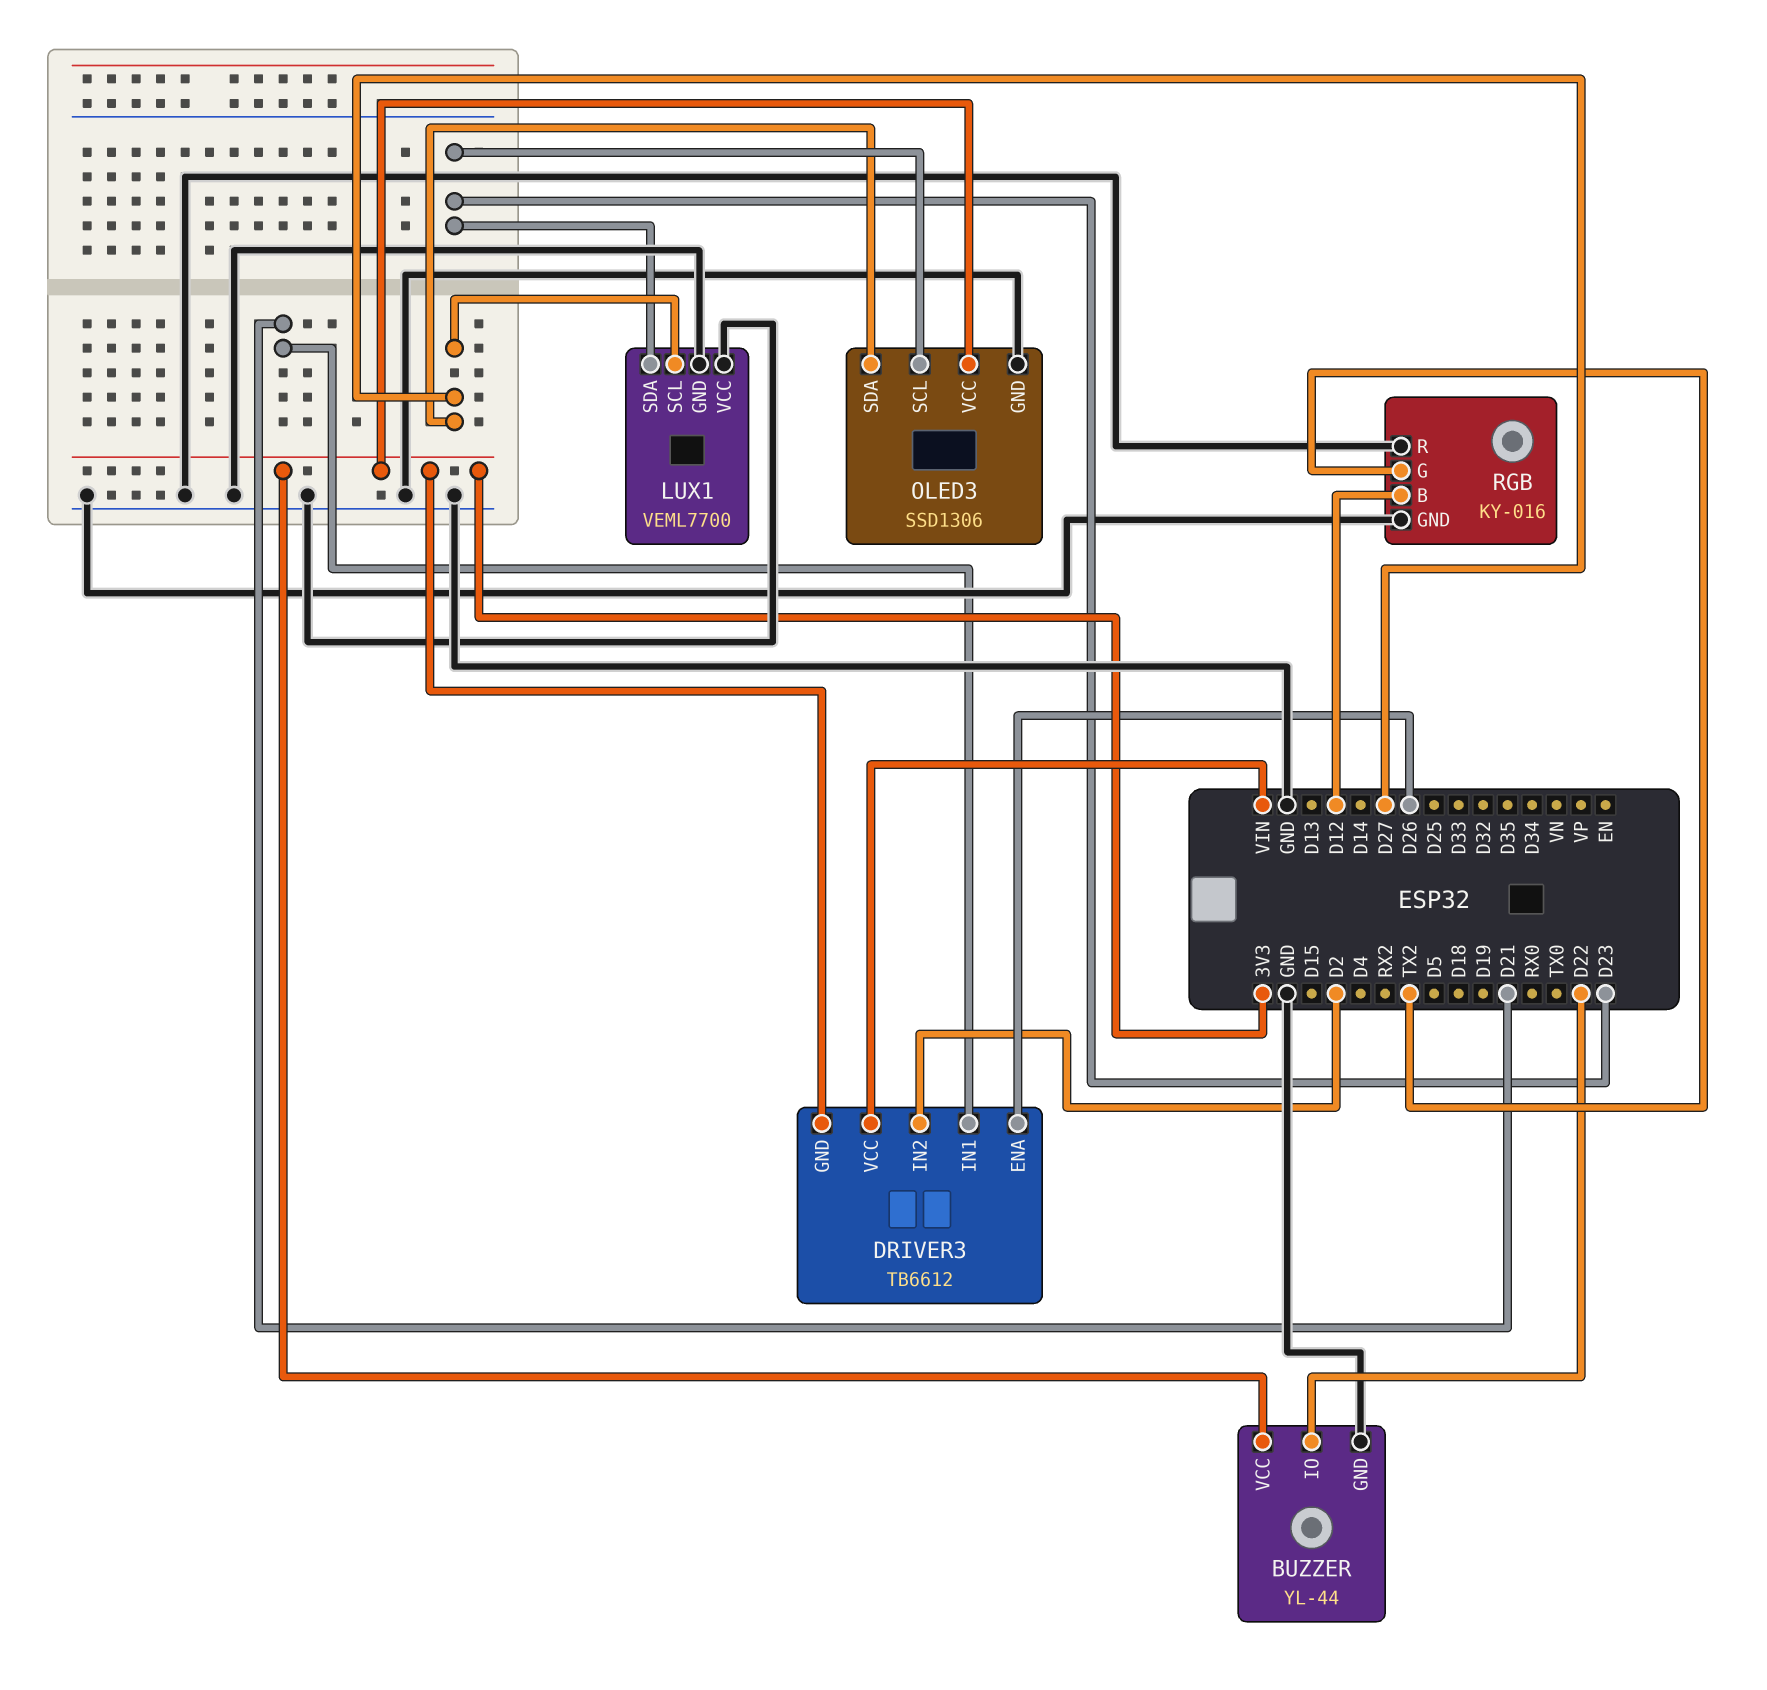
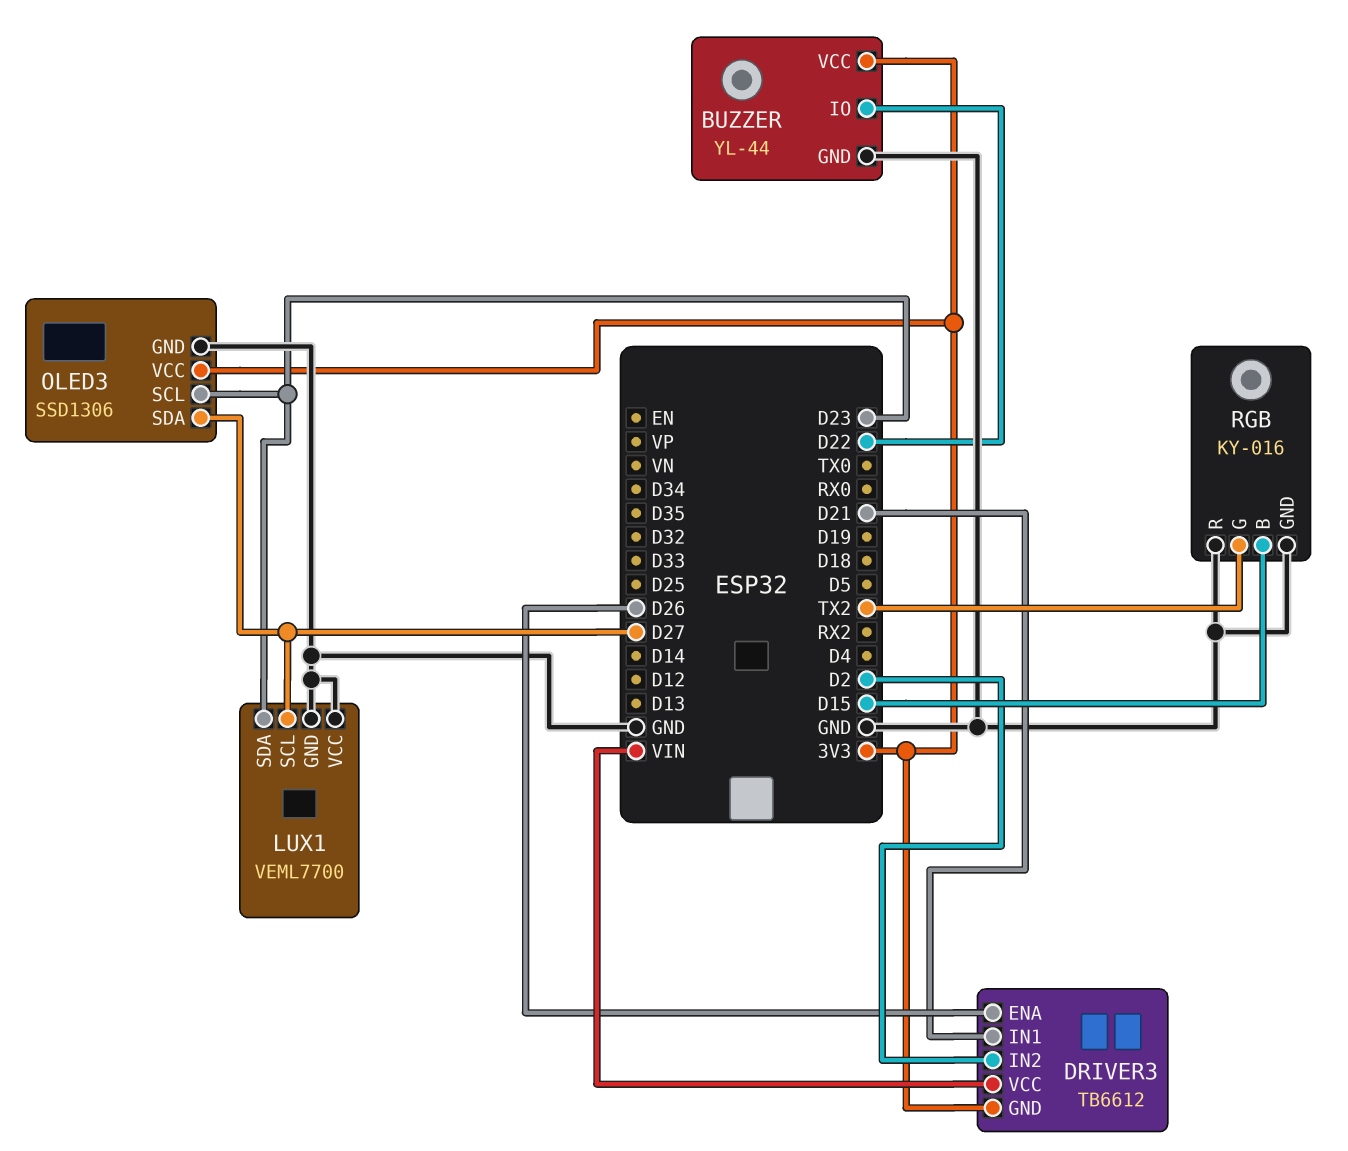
RGB pin B: D12 -> D15

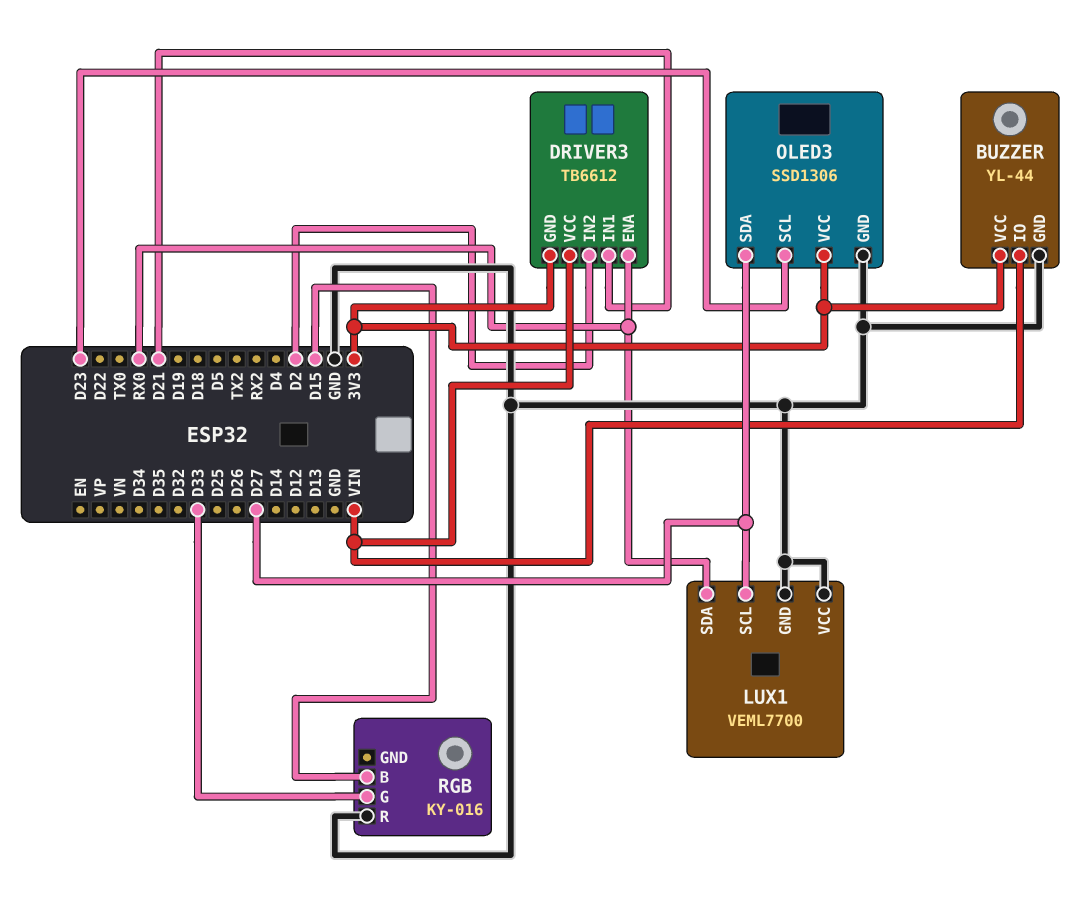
BUZZER pin IO: D22 -> VIN
DRIVER3 pin ENA: D26 -> RX0
LUX1 pin SDA: D23 -> RX0
RGB pin G: TX2 -> D33
RGB pin GND: GND -> none

